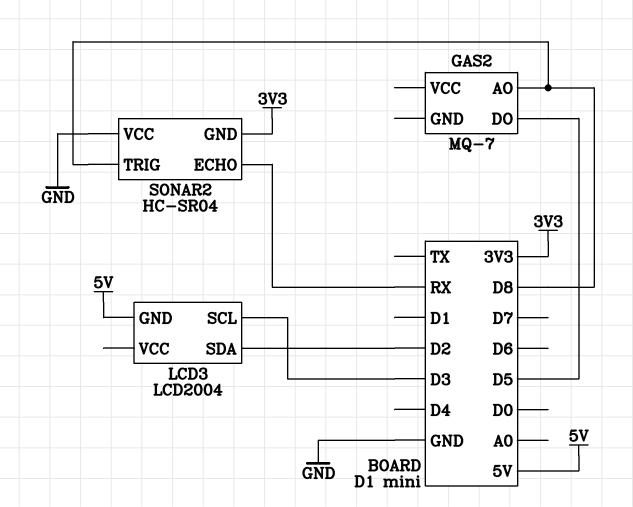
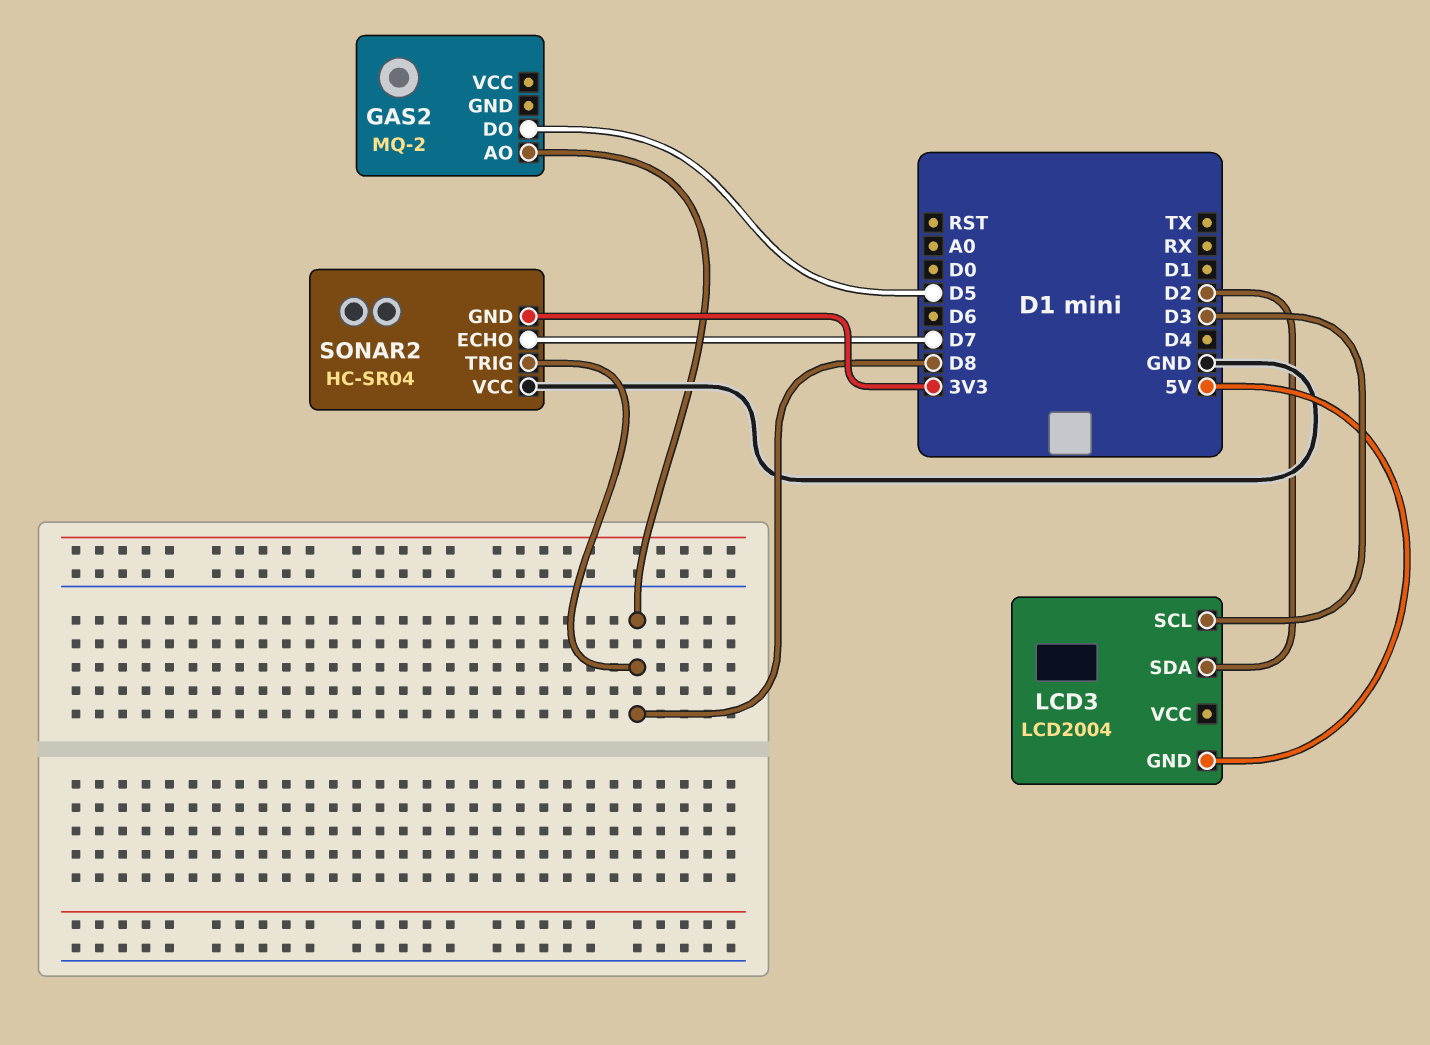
GAS2: MQ-7 -> MQ-2
SONAR2 pin ECHO: RX -> D7

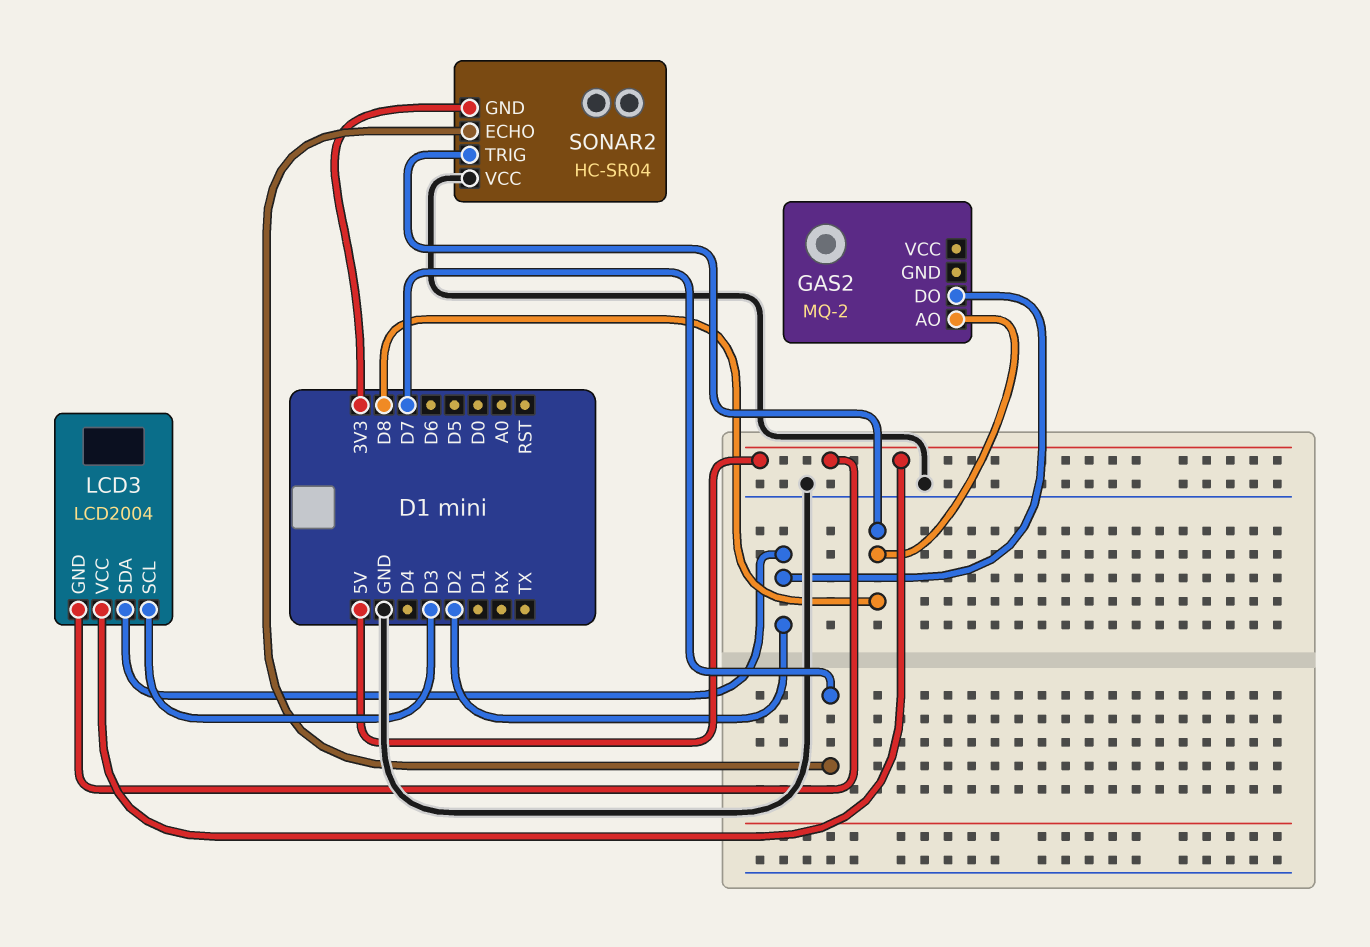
GAS2 pin DO: D5 -> D2
LCD3 pin VCC: none -> 5V

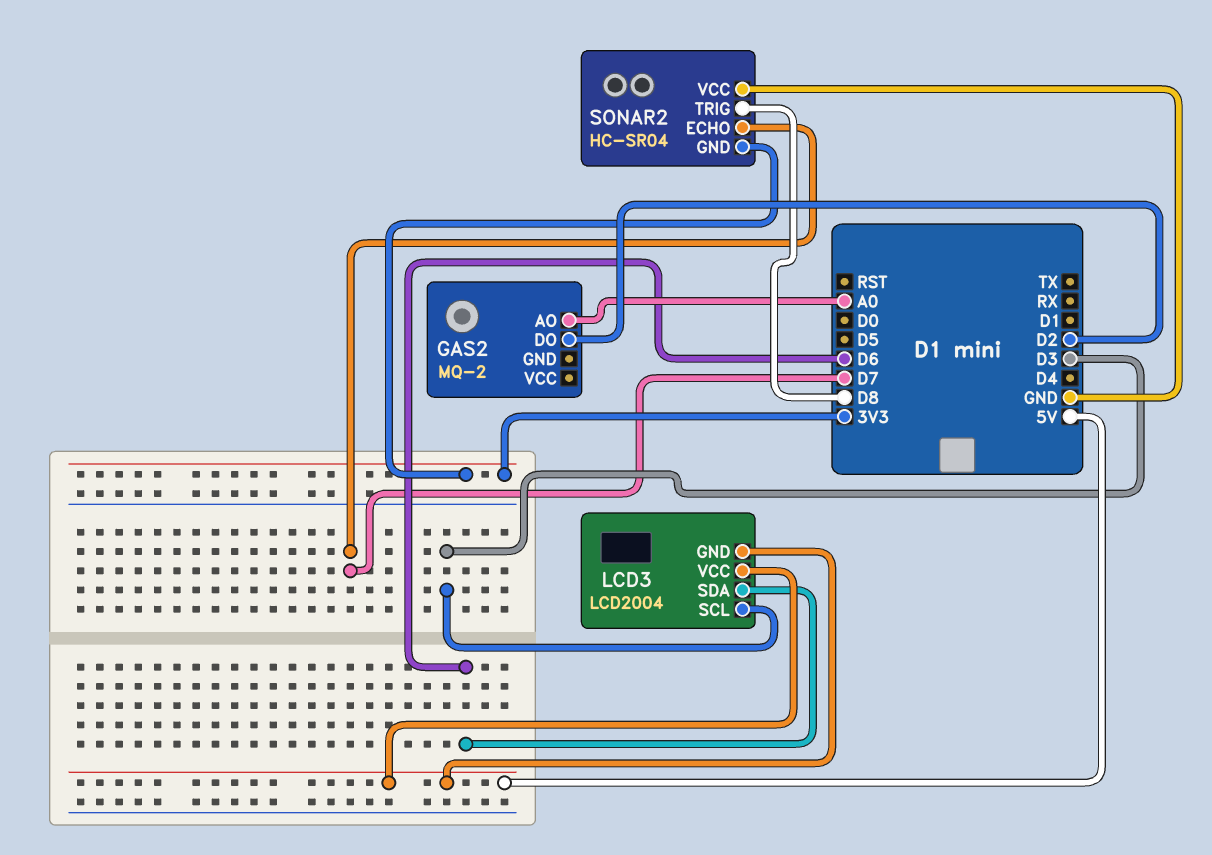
GAS2 pin AO: D8 -> A0
LCD3 pin SDA: D2 -> D6

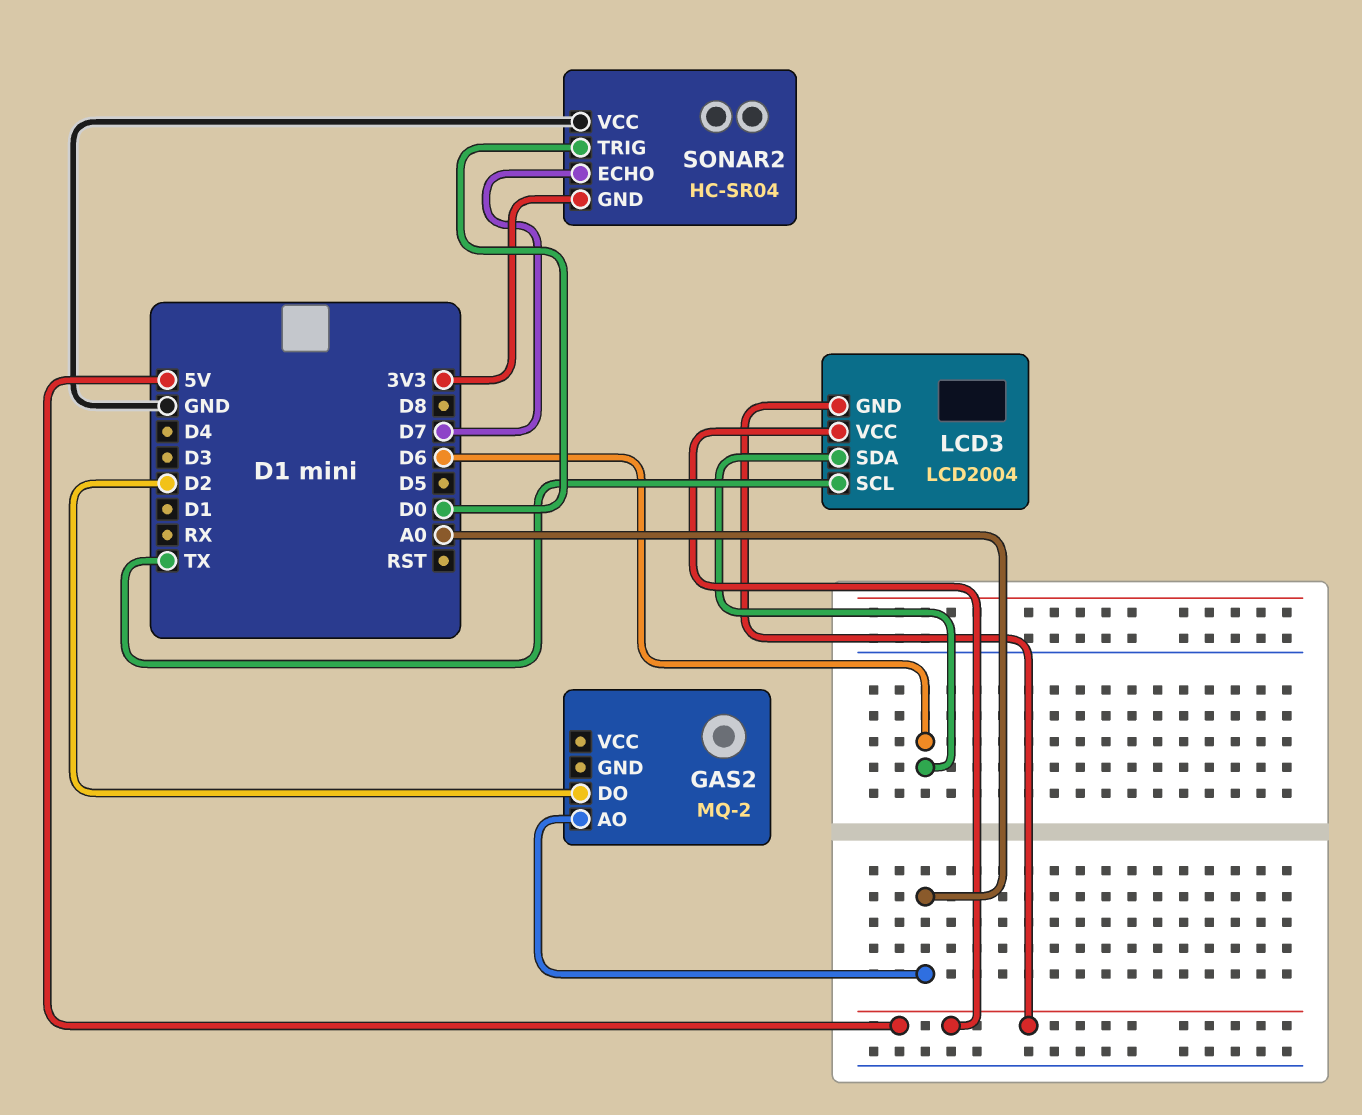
LCD3 pin SCL: D3 -> TX
SONAR2 pin TRIG: D8 -> D0

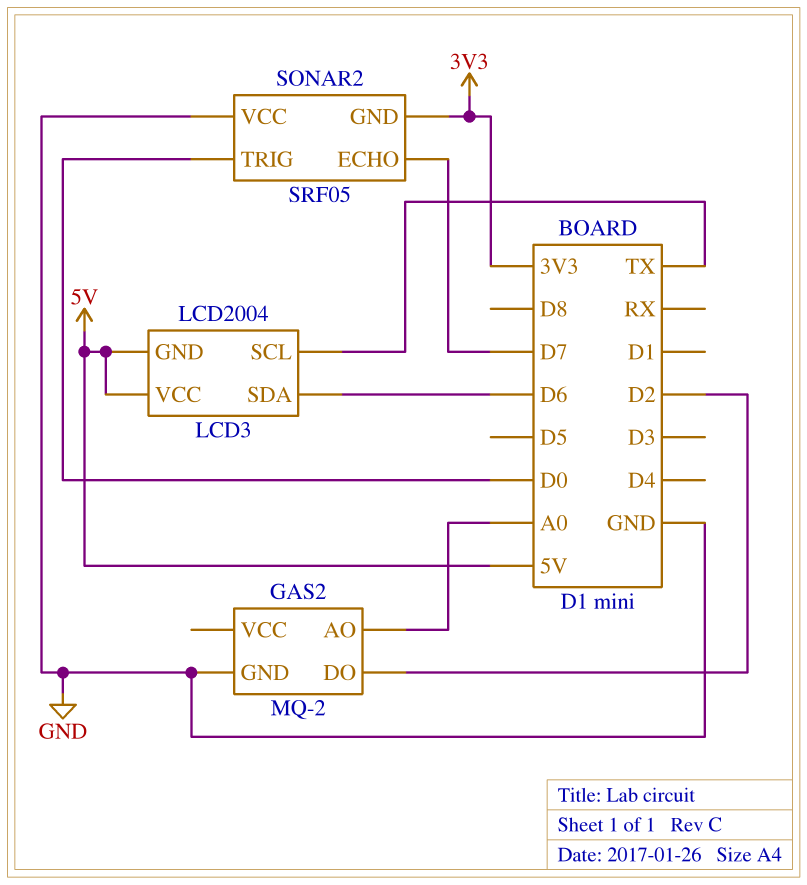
GAS2 pin GND: none -> GND
SONAR2: HC-SR04 -> SRF05

